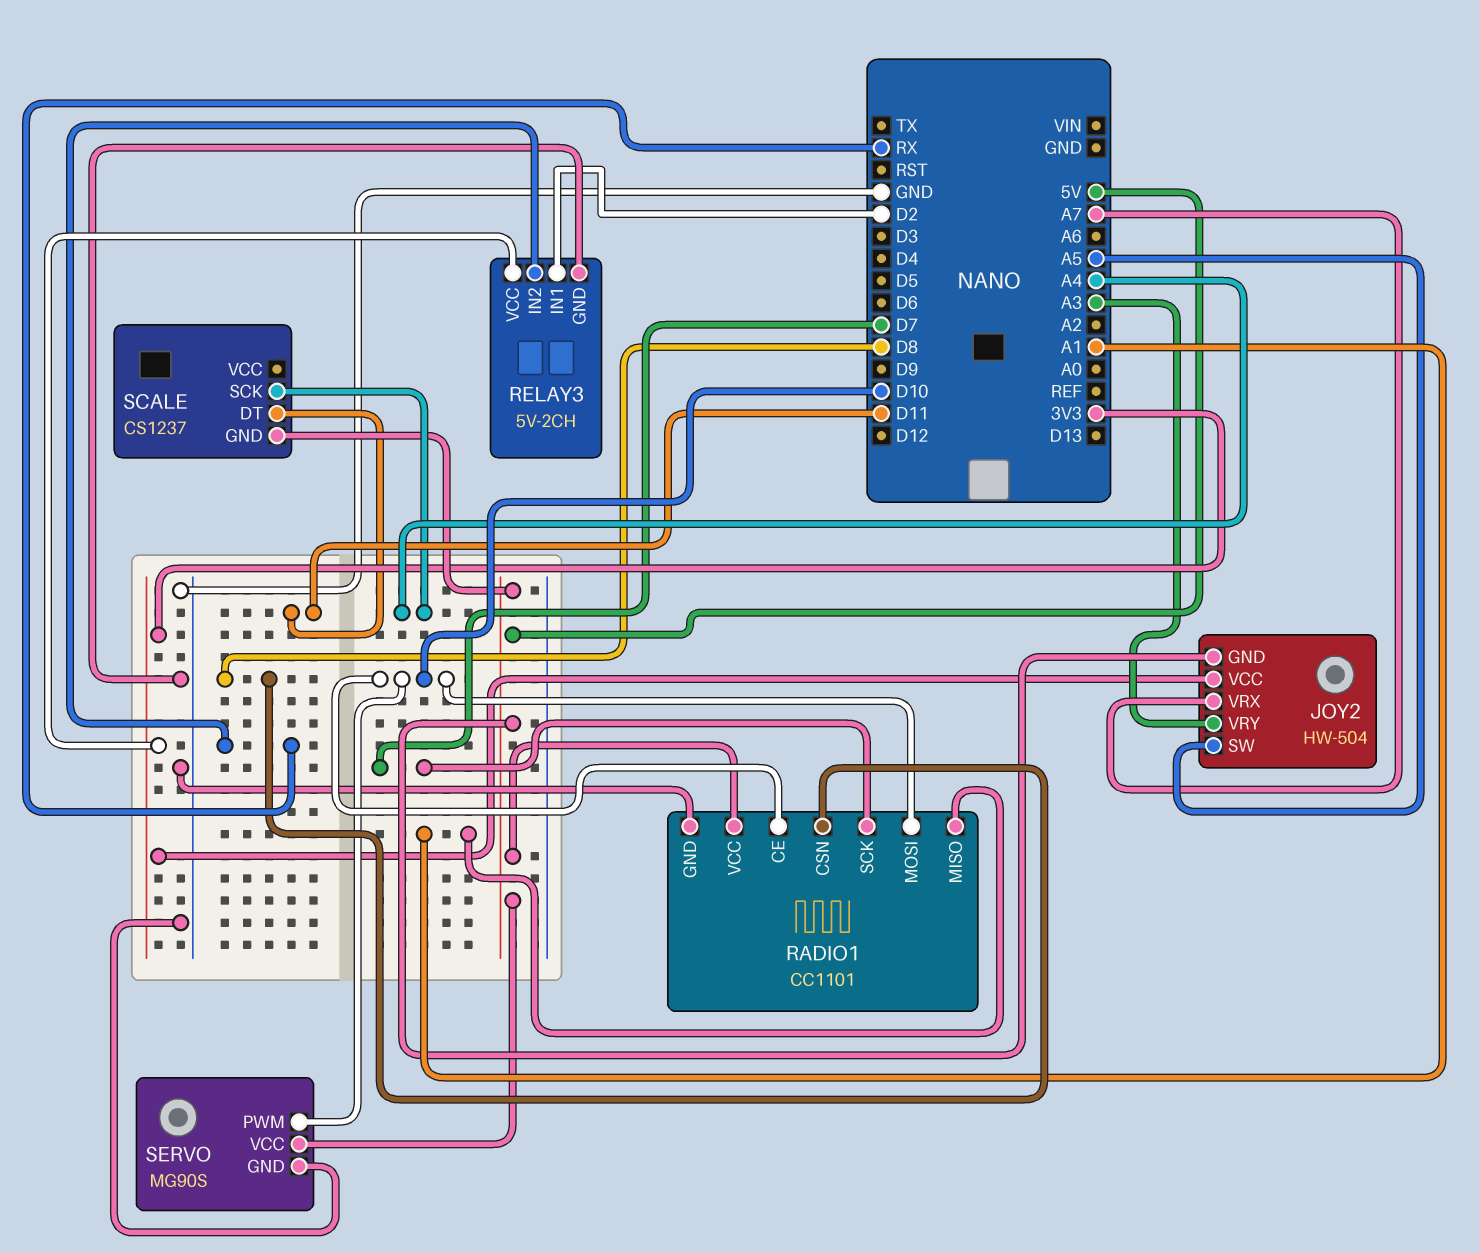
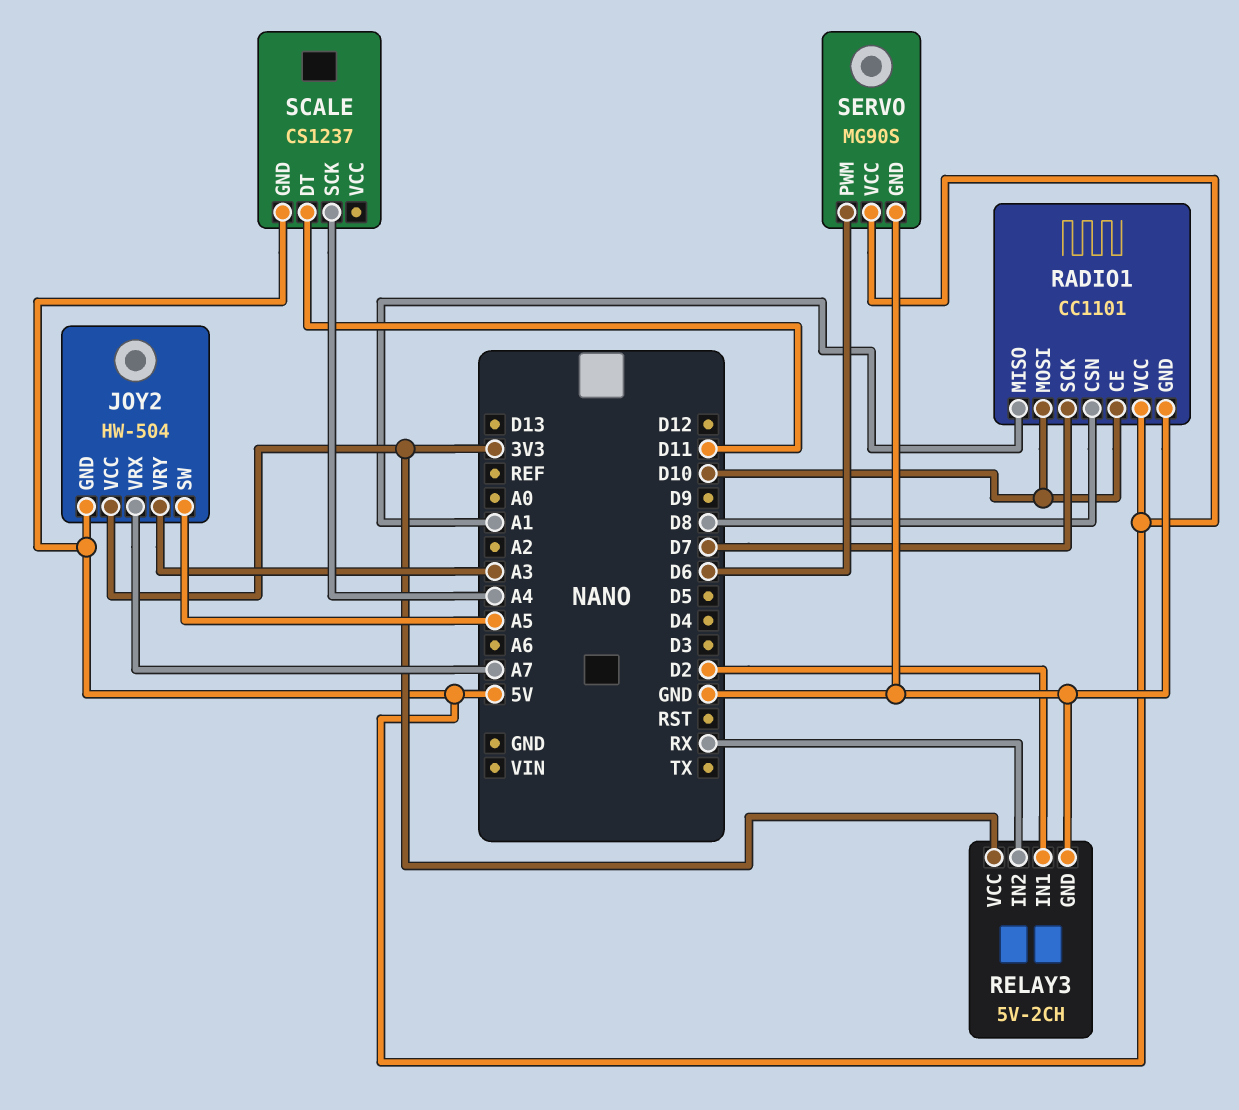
SERVO pin PWM: D10 -> D6

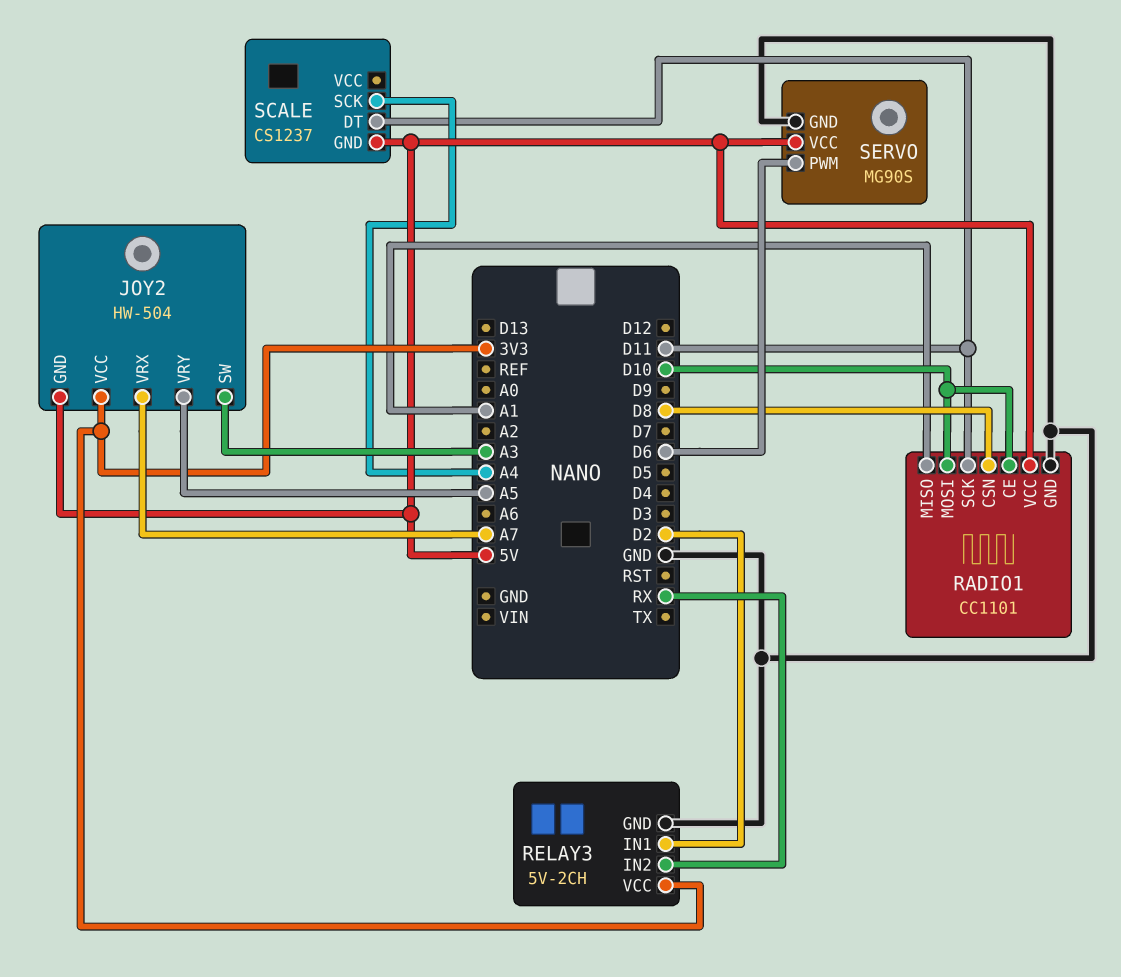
JOY2 pin SW: A5 -> A3
JOY2 pin VRY: A3 -> A5
RADIO1 pin SCK: D7 -> D11

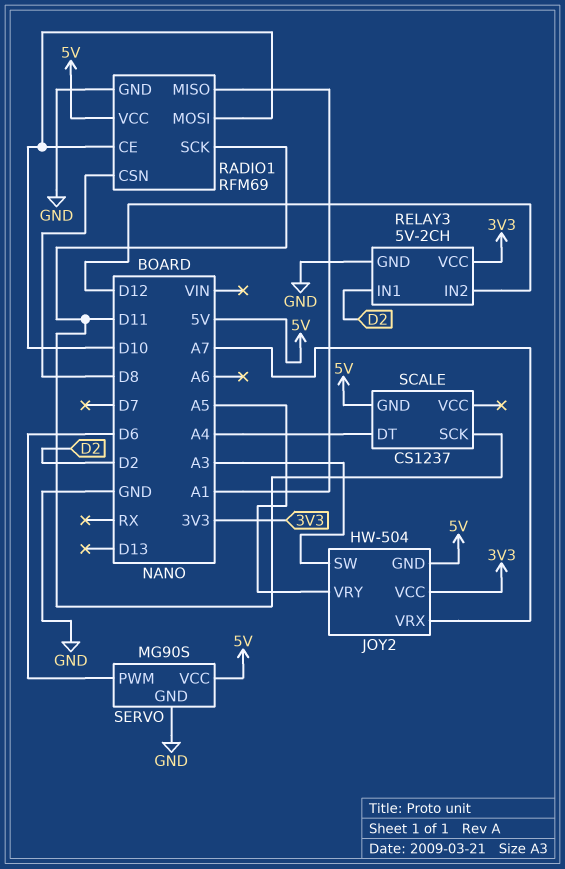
RADIO1: CC1101 -> RFM69
RELAY3 pin IN2: RX -> D12
SCALE pin DT: D11 -> A4
SCALE pin SCK: A4 -> D11

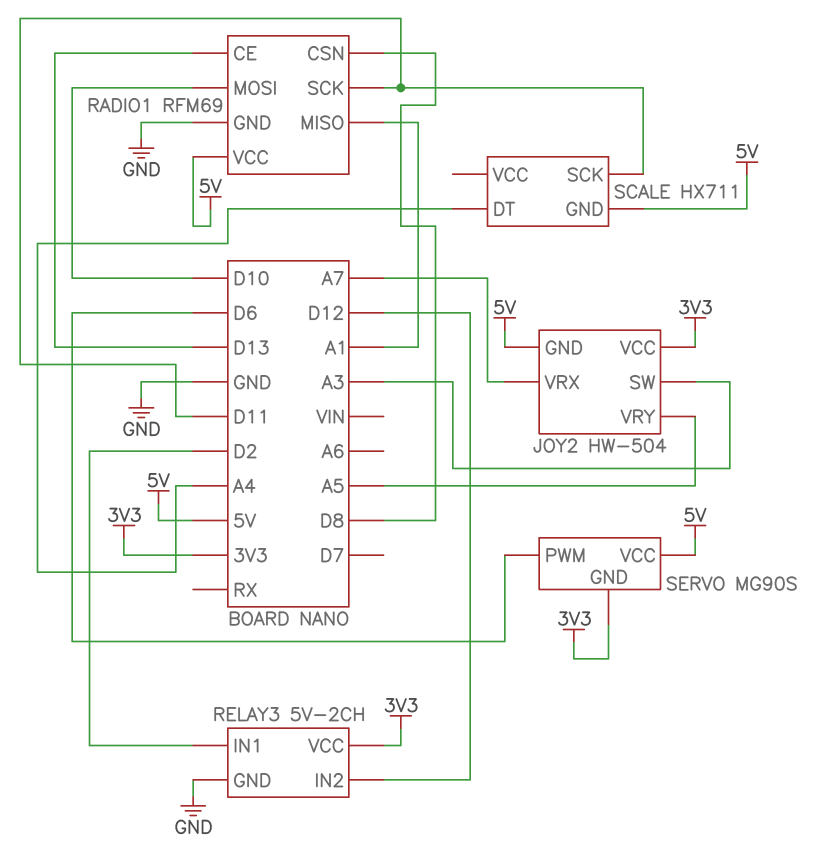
RADIO1 pin CE: D10 -> D13
SCALE: CS1237 -> HX711
SERVO pin GND: GND -> 3V3

